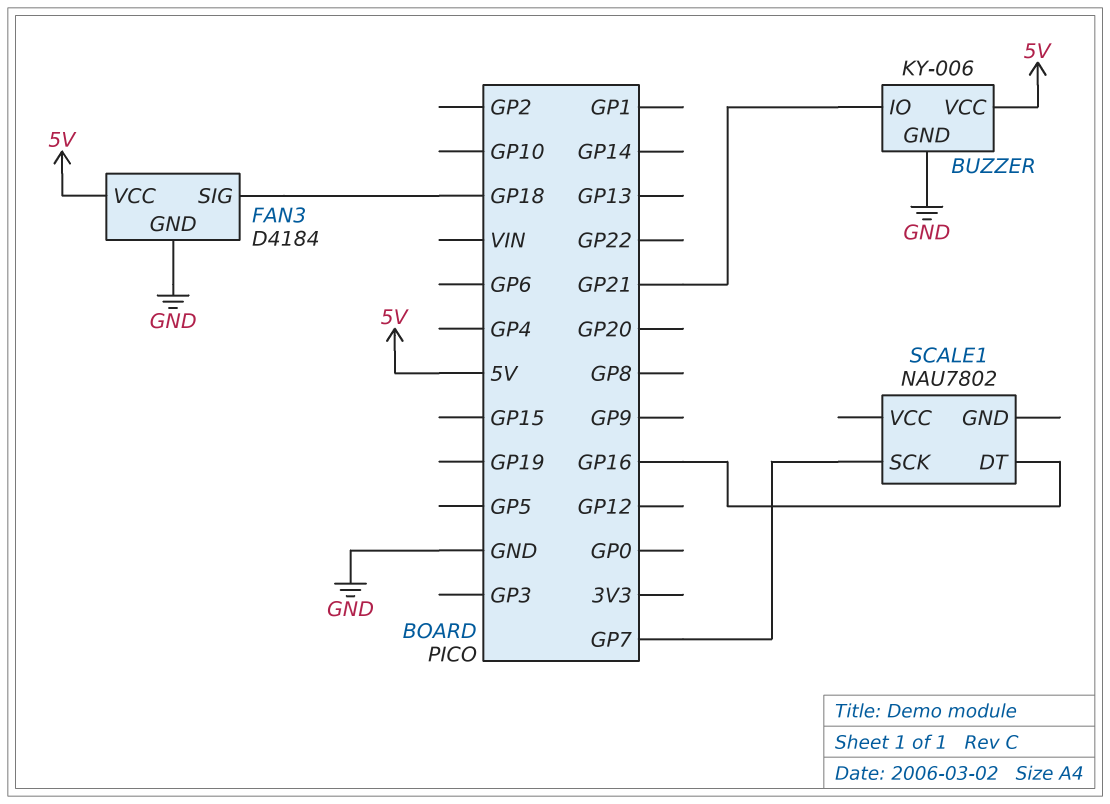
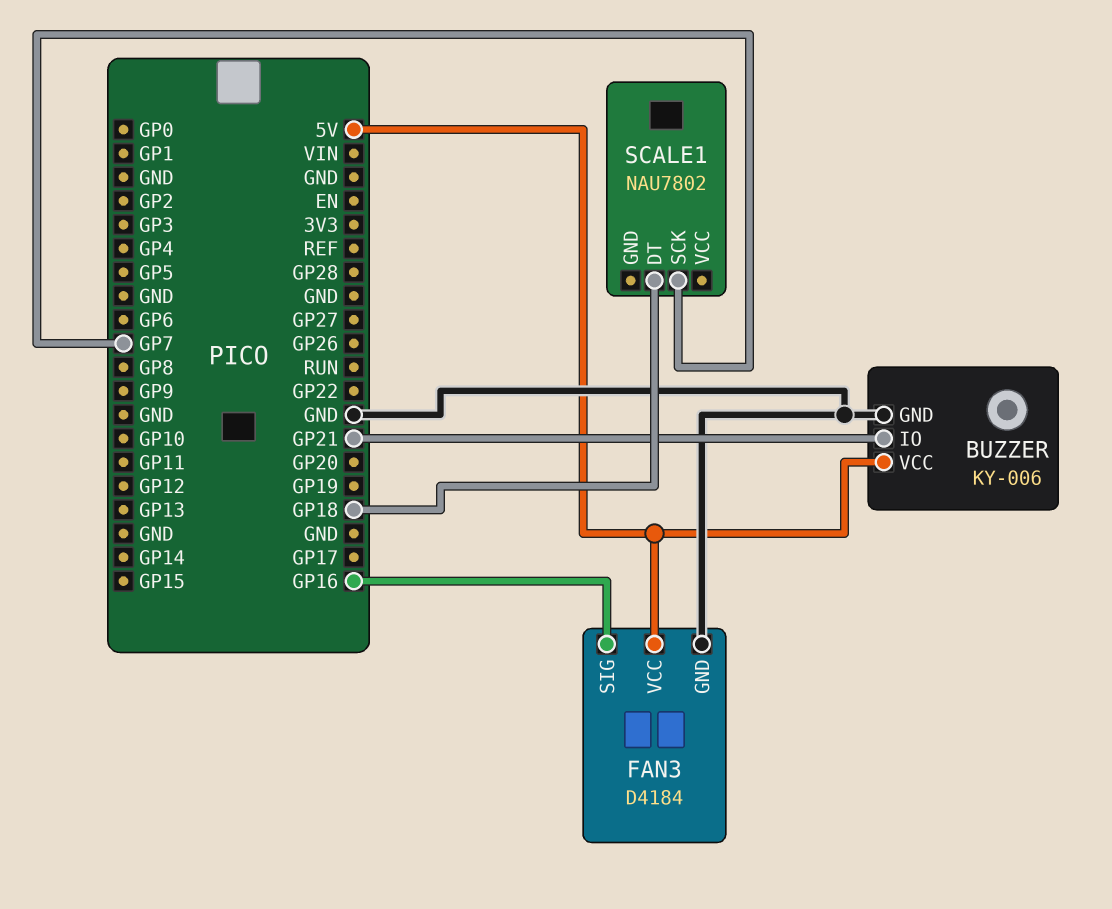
FAN3 pin SIG: GP18 -> GP16
SCALE1 pin DT: GP16 -> GP18

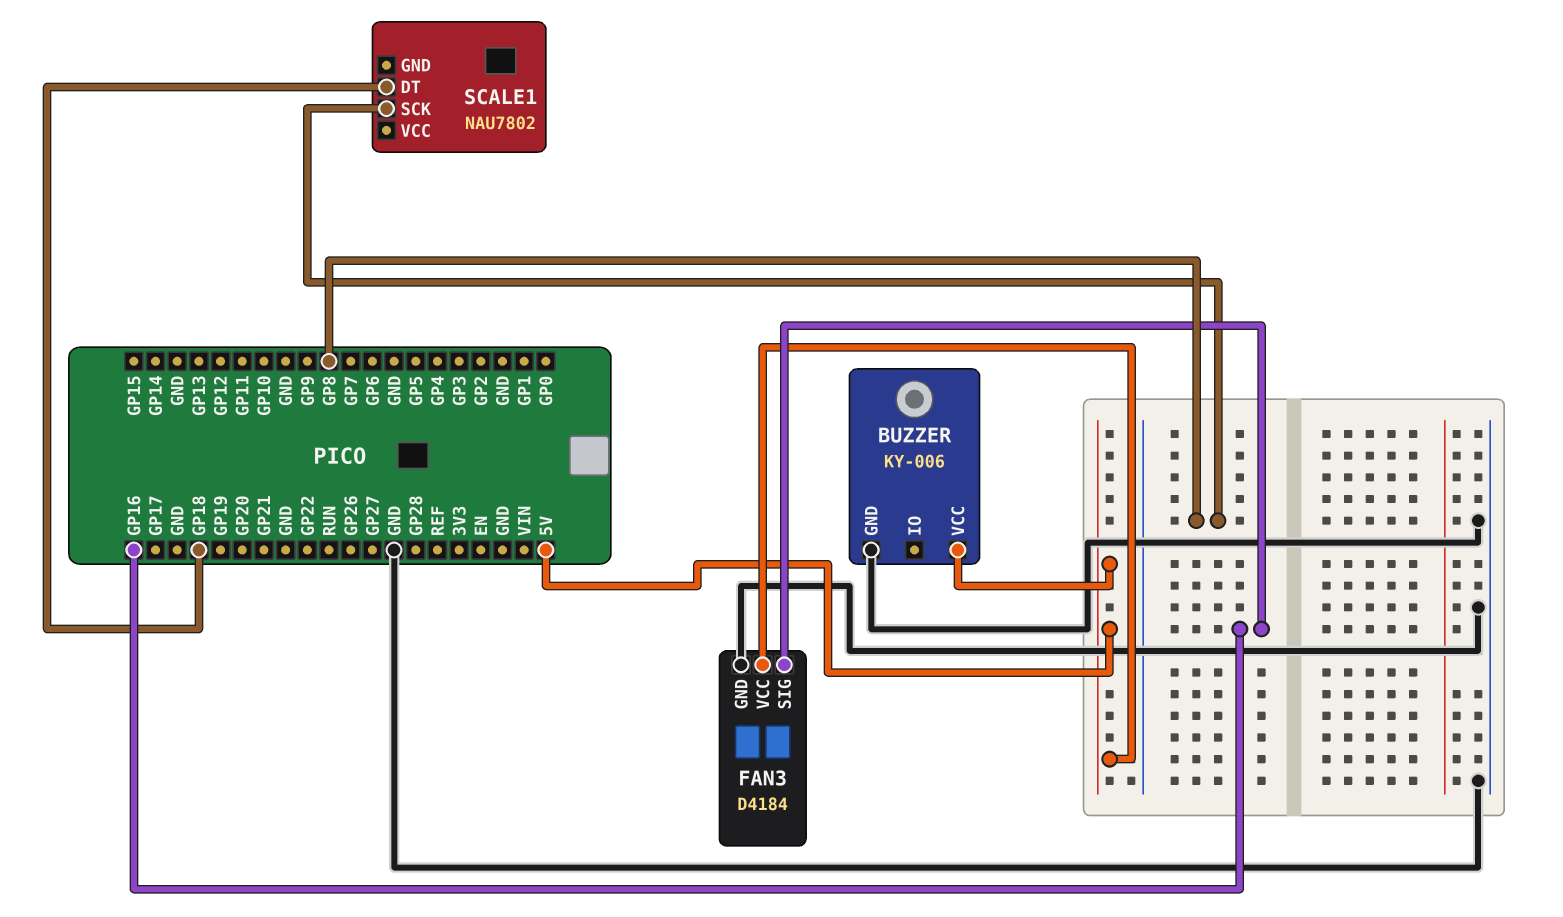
BUZZER pin IO: GP21 -> none
SCALE1 pin SCK: GP7 -> GP8

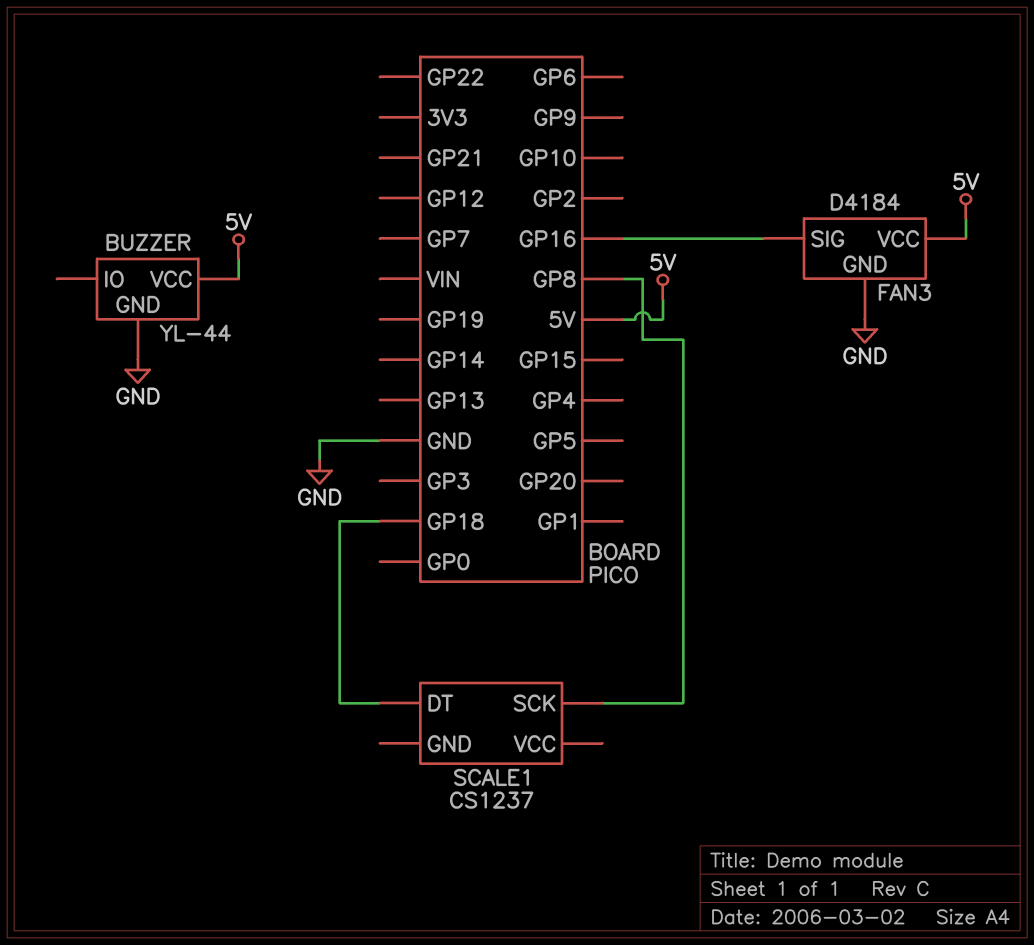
BUZZER: KY-006 -> YL-44
SCALE1: NAU7802 -> CS1237

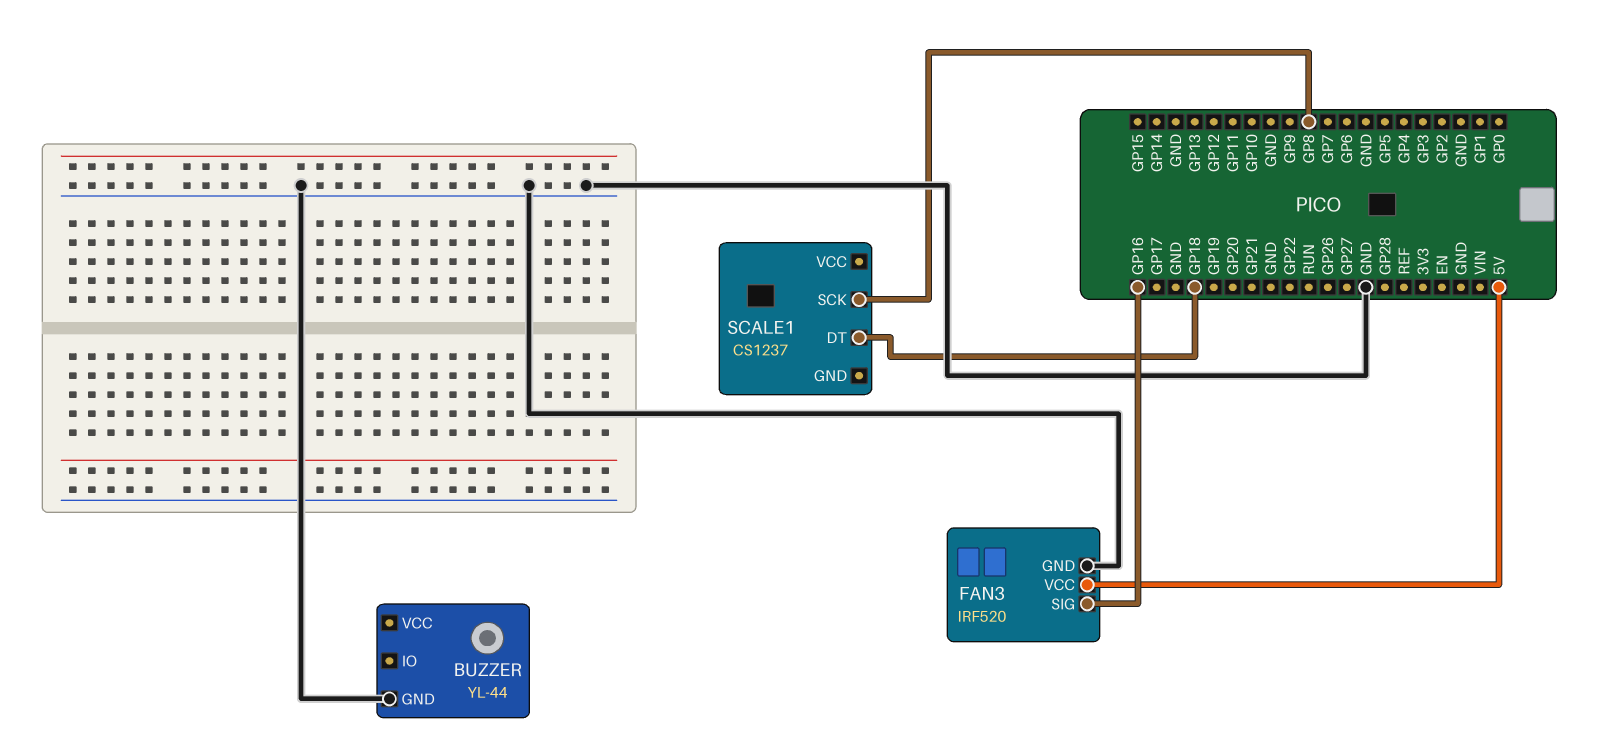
BUZZER pin VCC: 5V -> none
FAN3: D4184 -> IRF520

